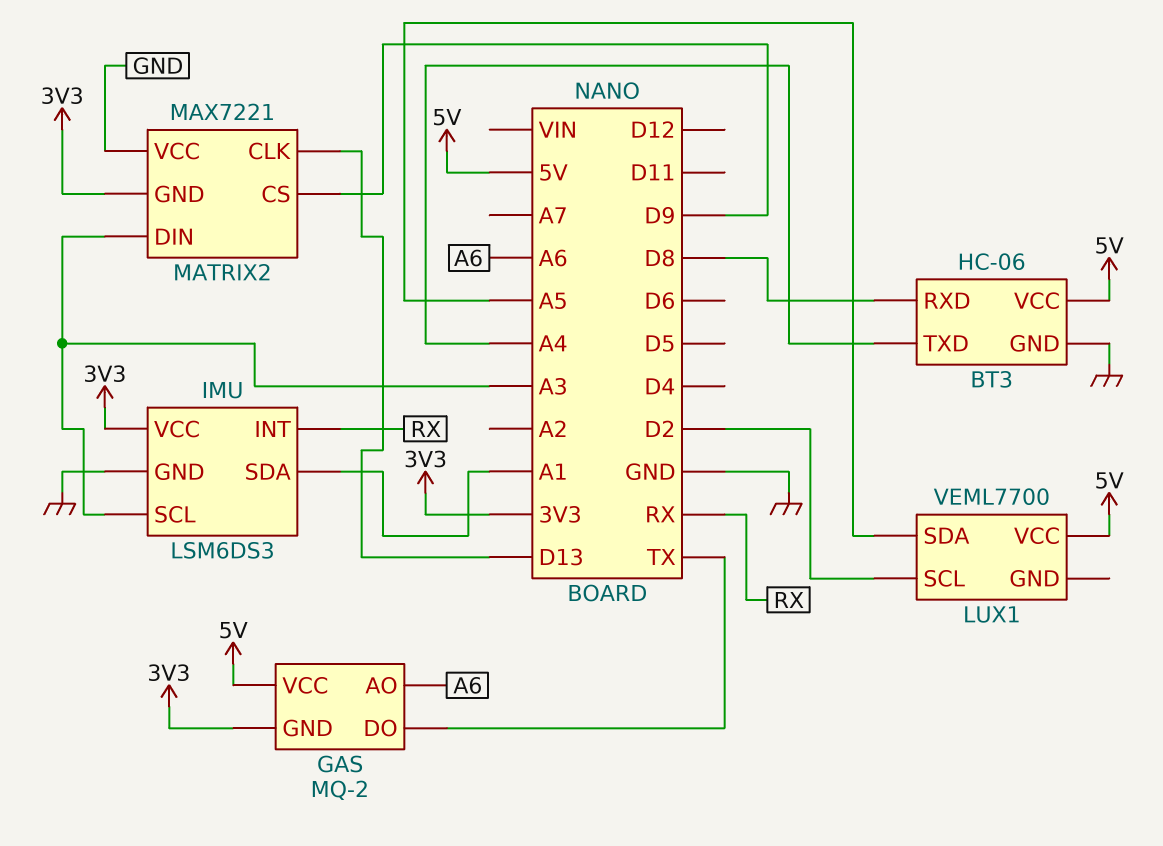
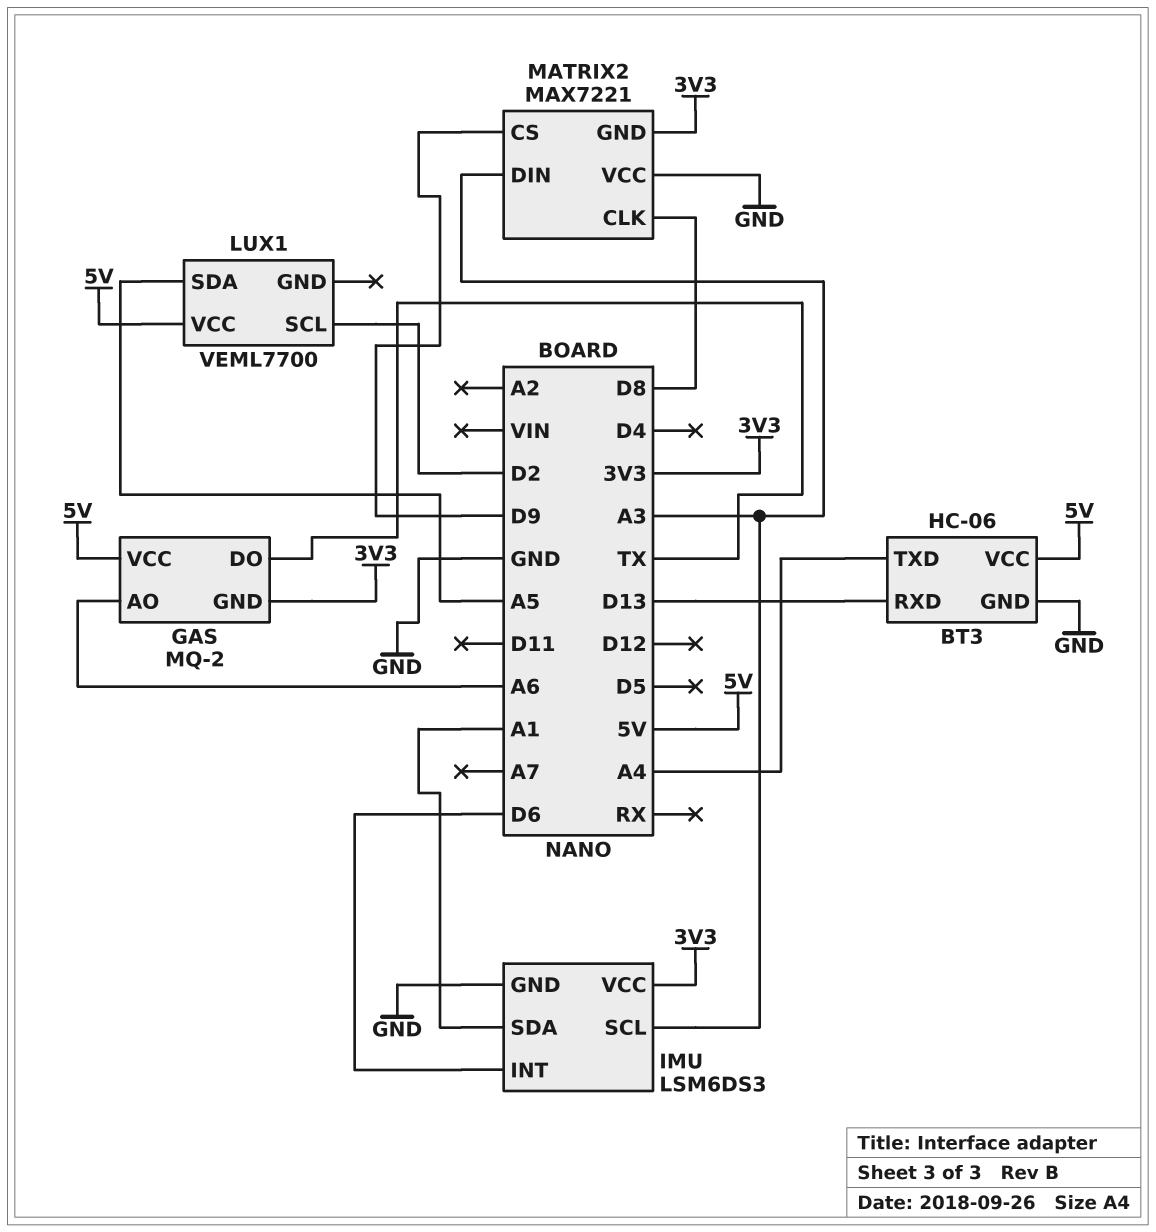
BT3 pin RXD: D8 -> D13
IMU pin INT: RX -> D6
MATRIX2 pin CLK: D13 -> D8

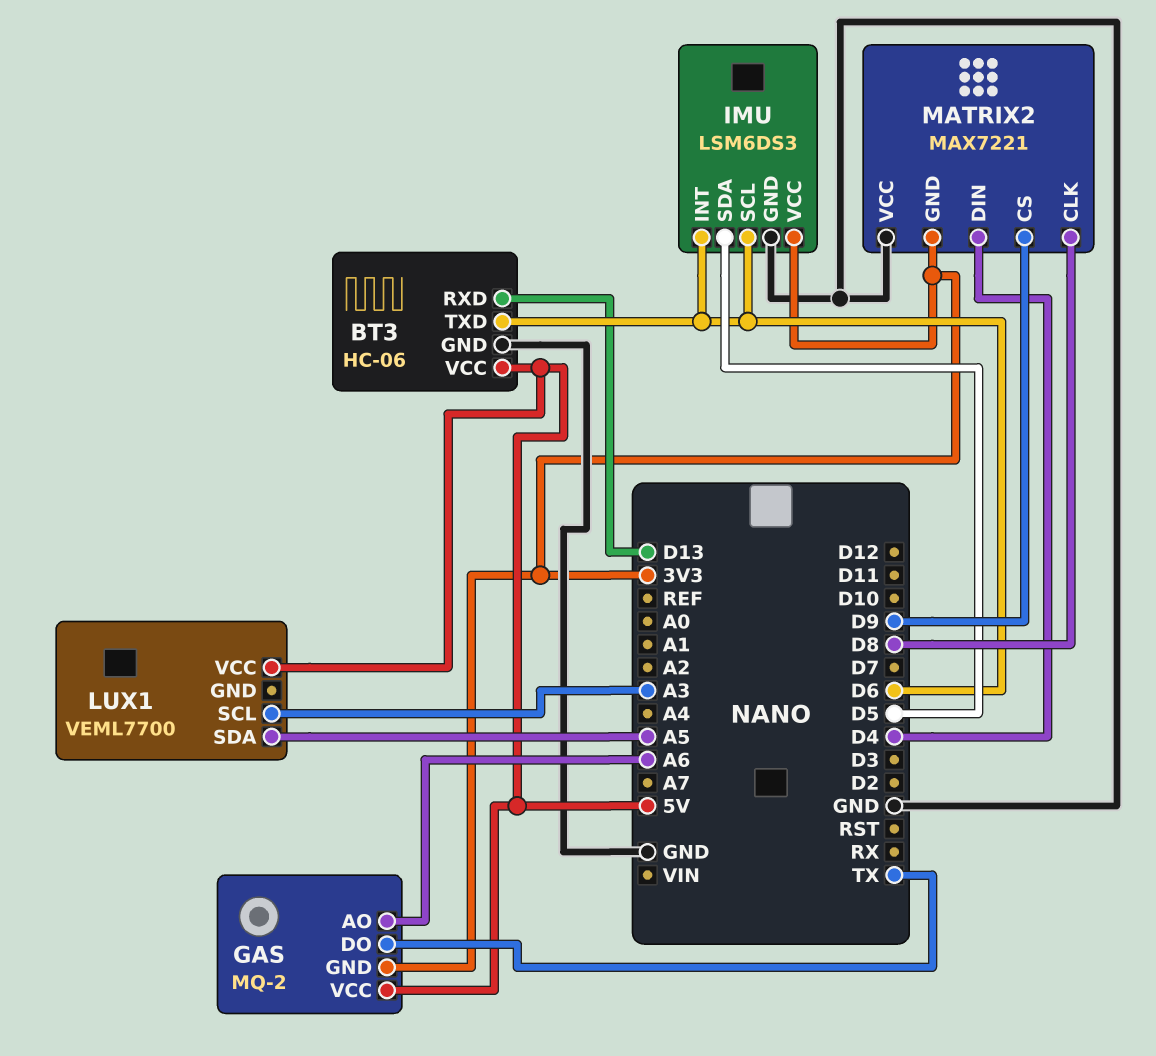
BT3 pin TXD: A4 -> D6
IMU pin SCL: A3 -> D6
IMU pin SDA: A1 -> D5
LUX1 pin SCL: D2 -> A3
MATRIX2 pin DIN: A3 -> D4

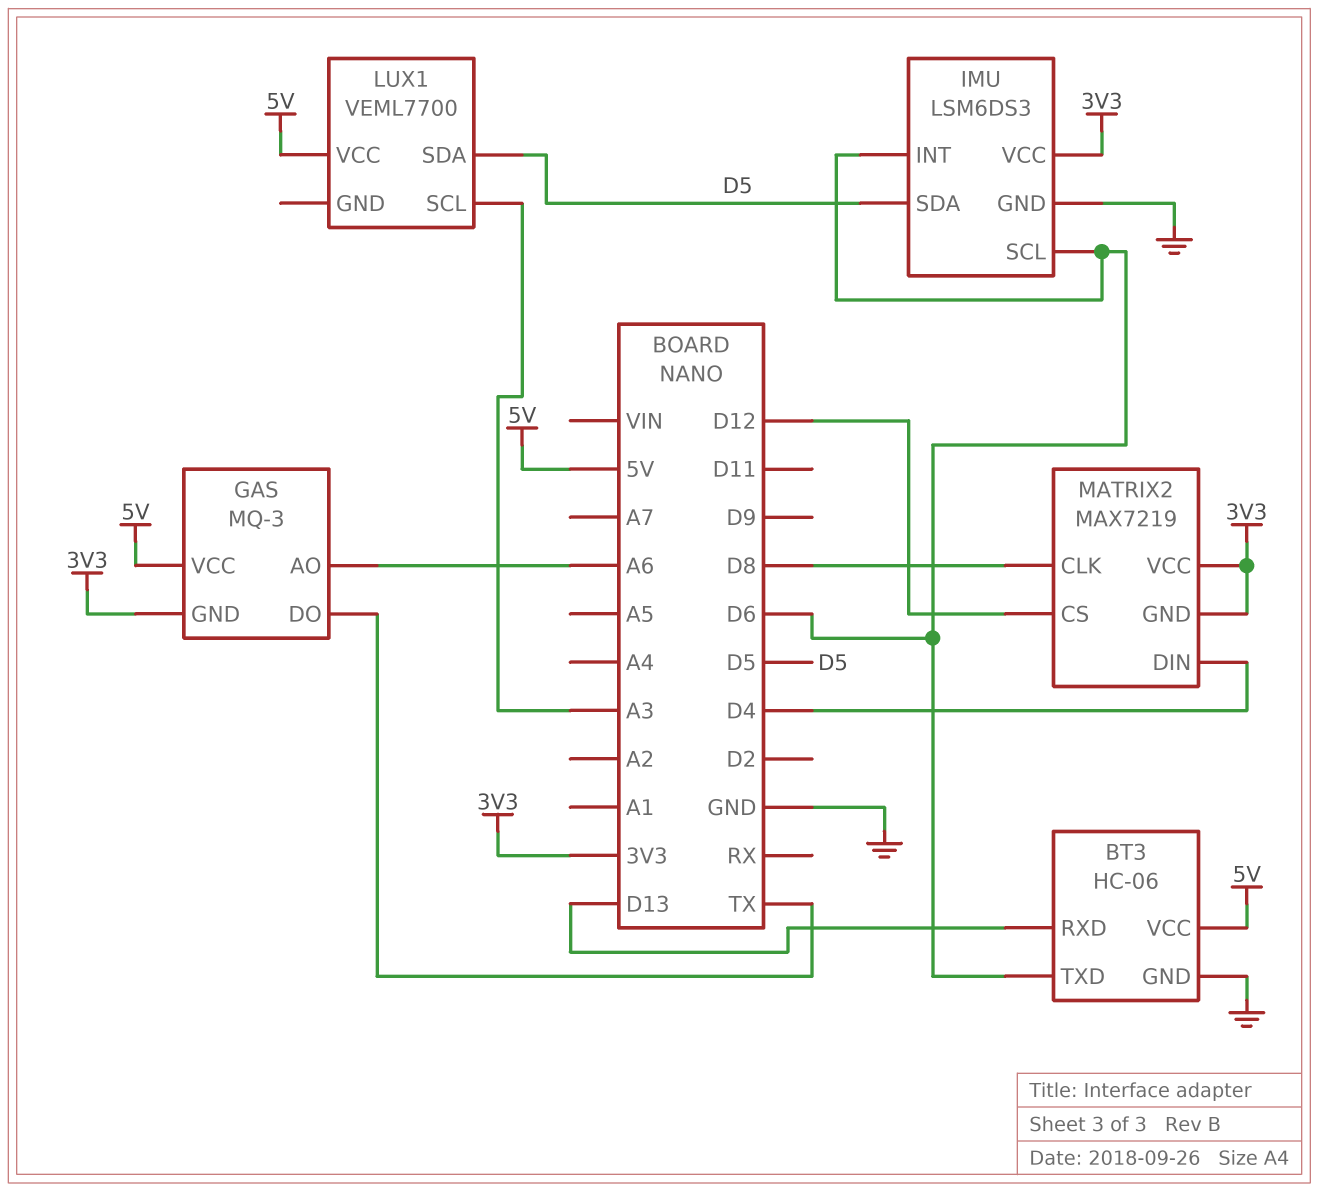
GAS: MQ-2 -> MQ-3
LUX1 pin SDA: A5 -> D5
MATRIX2: MAX7221 -> MAX7219
MATRIX2 pin CS: D9 -> D12
MATRIX2 pin VCC: GND -> 3V3

